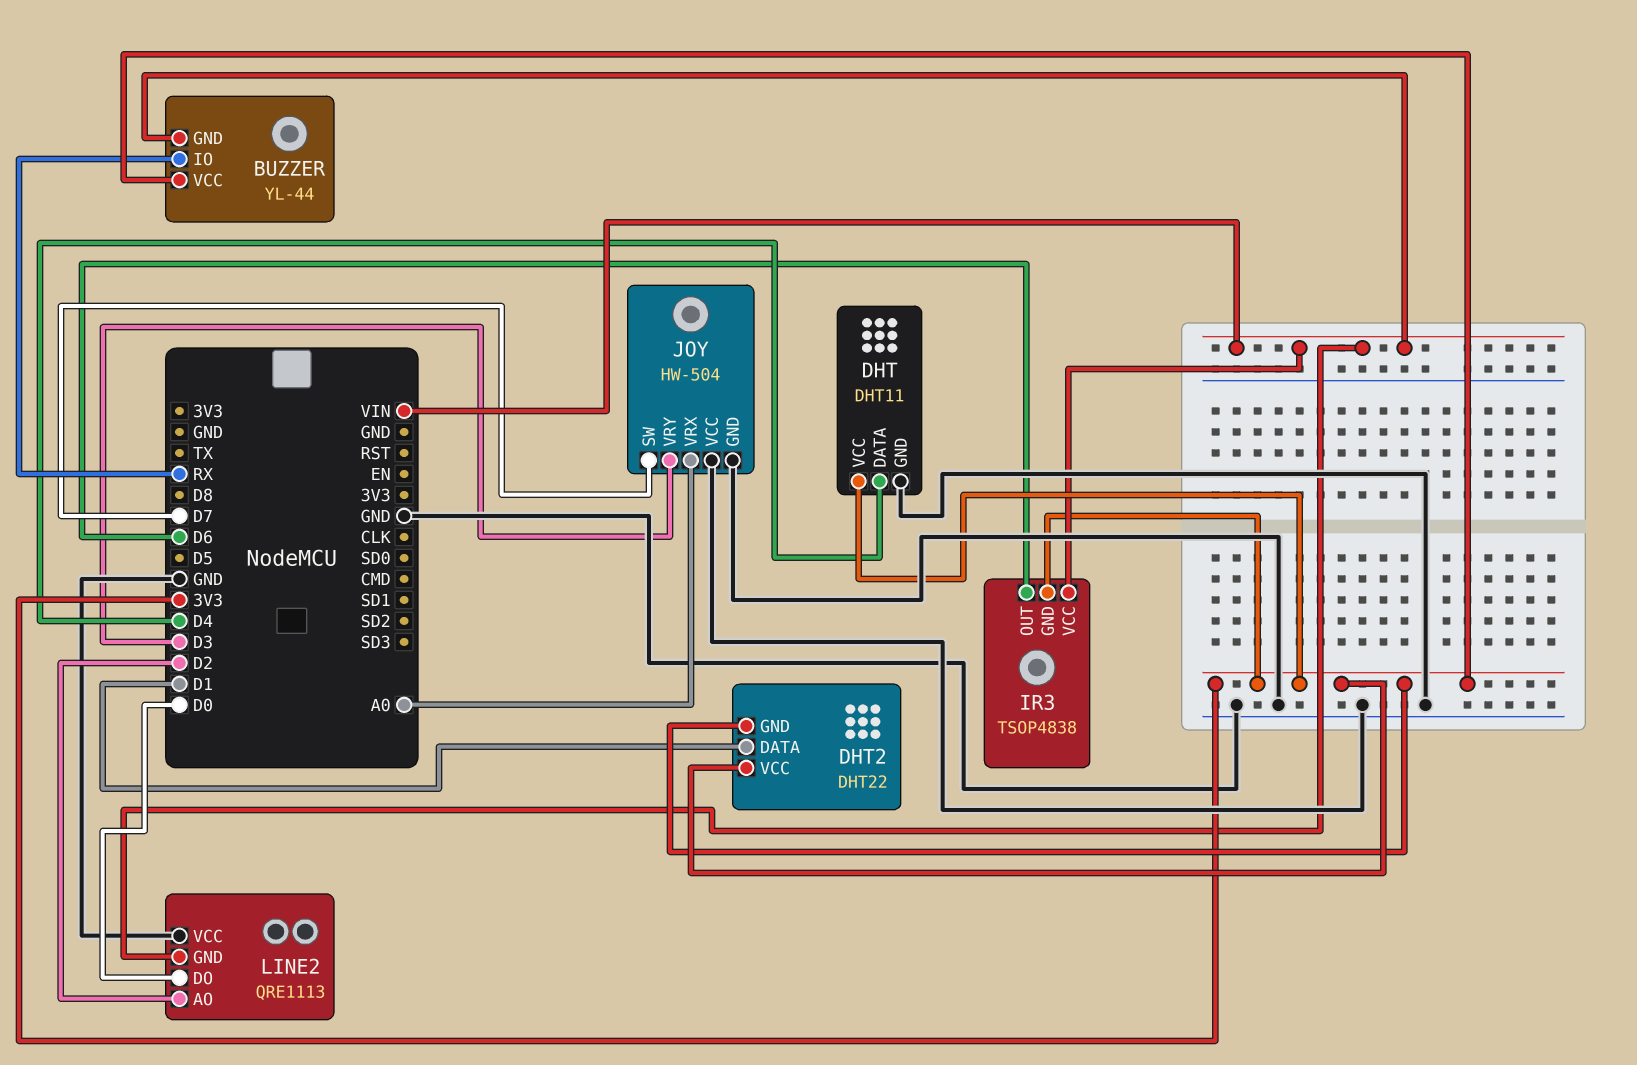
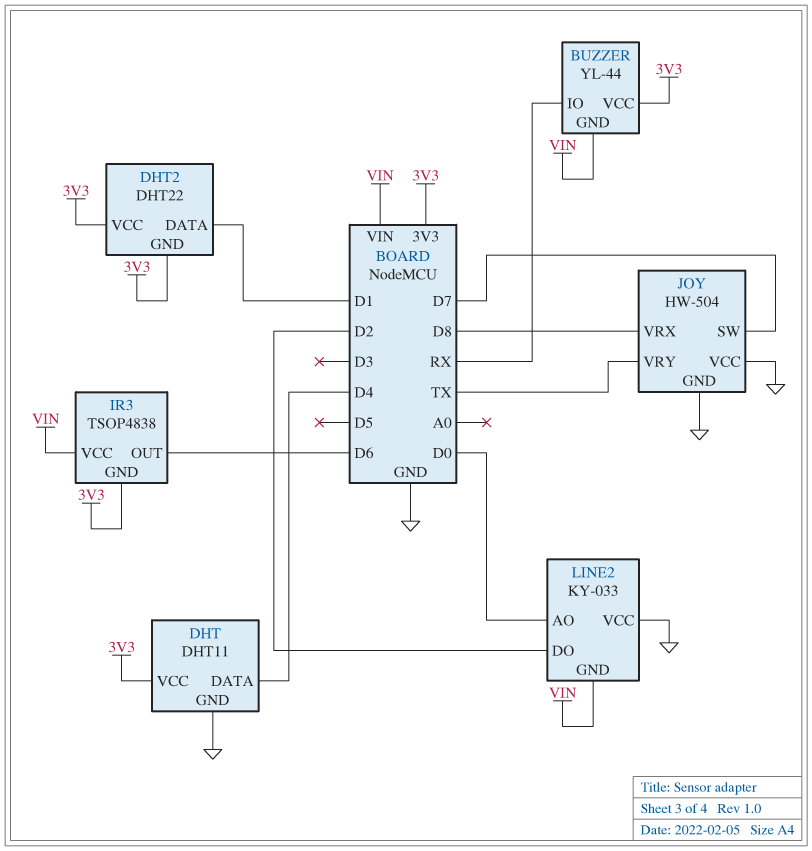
JOY pin VRX: A0 -> D8
JOY pin VRY: D3 -> TX
LINE2: QRE1113 -> KY-033
LINE2 pin AO: D2 -> D0
LINE2 pin DO: D0 -> D2

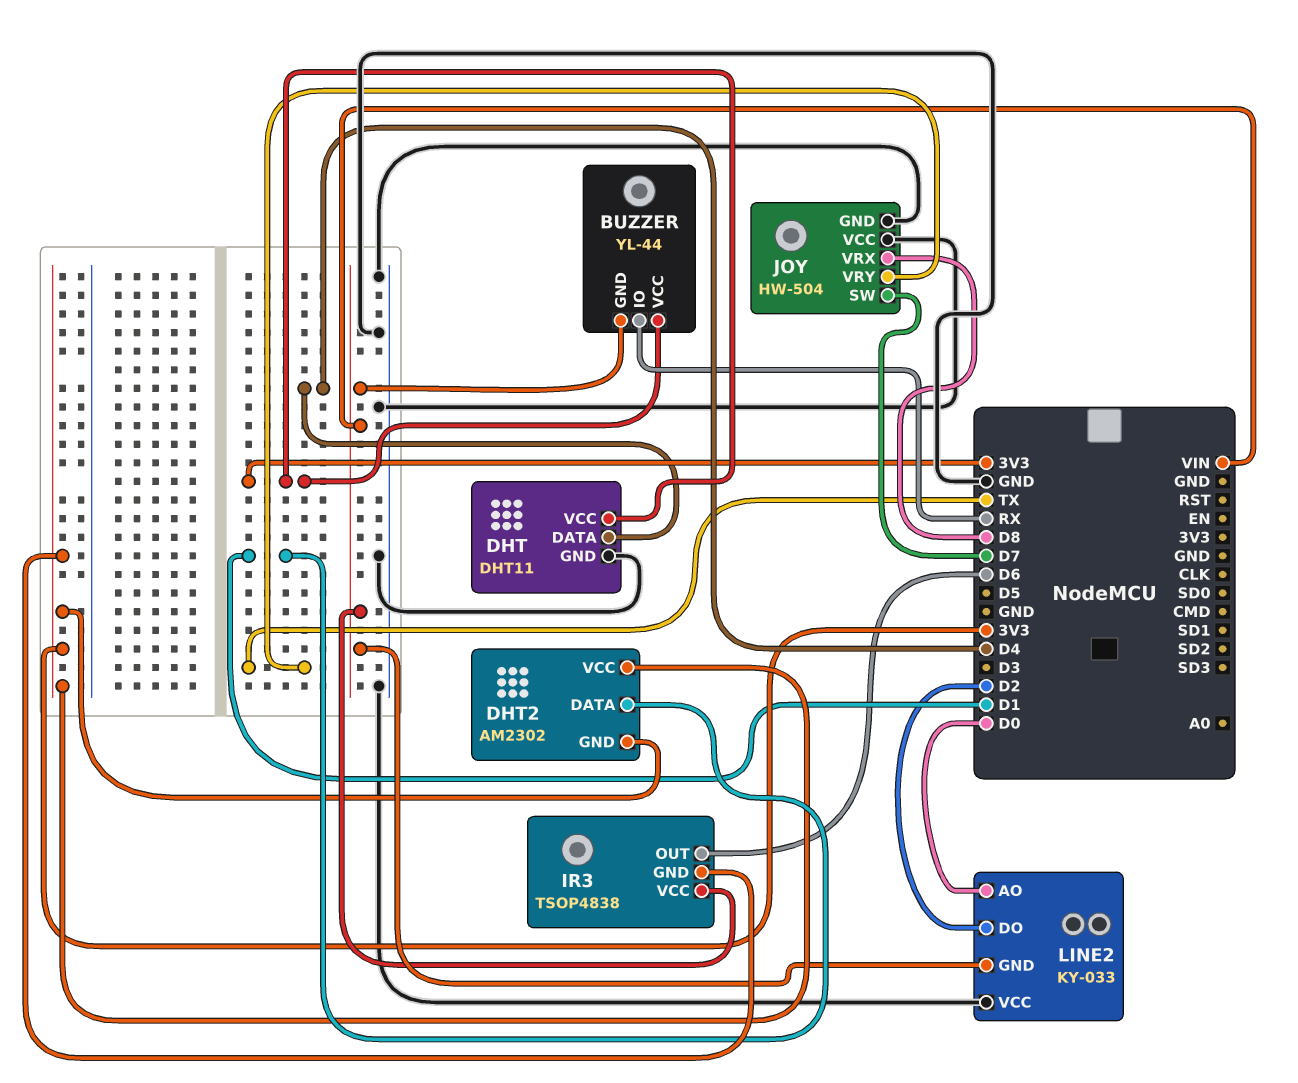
DHT2: DHT22 -> AM2302

